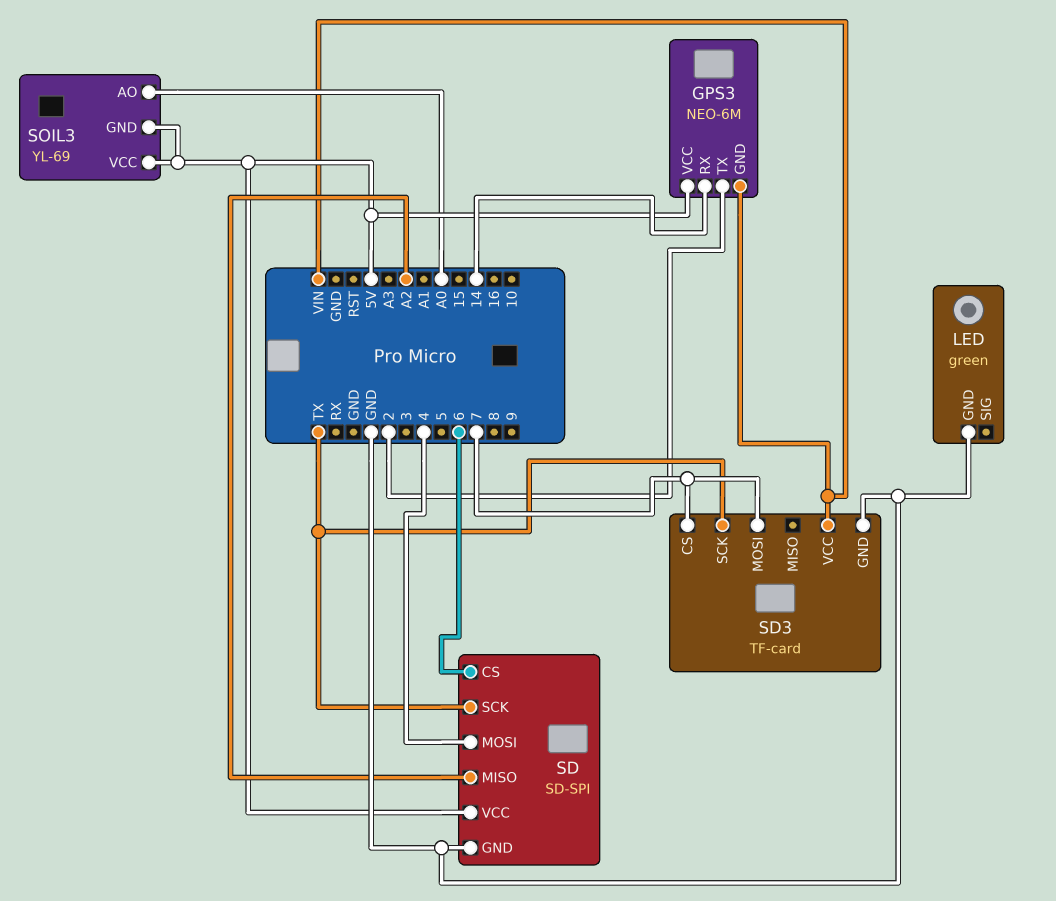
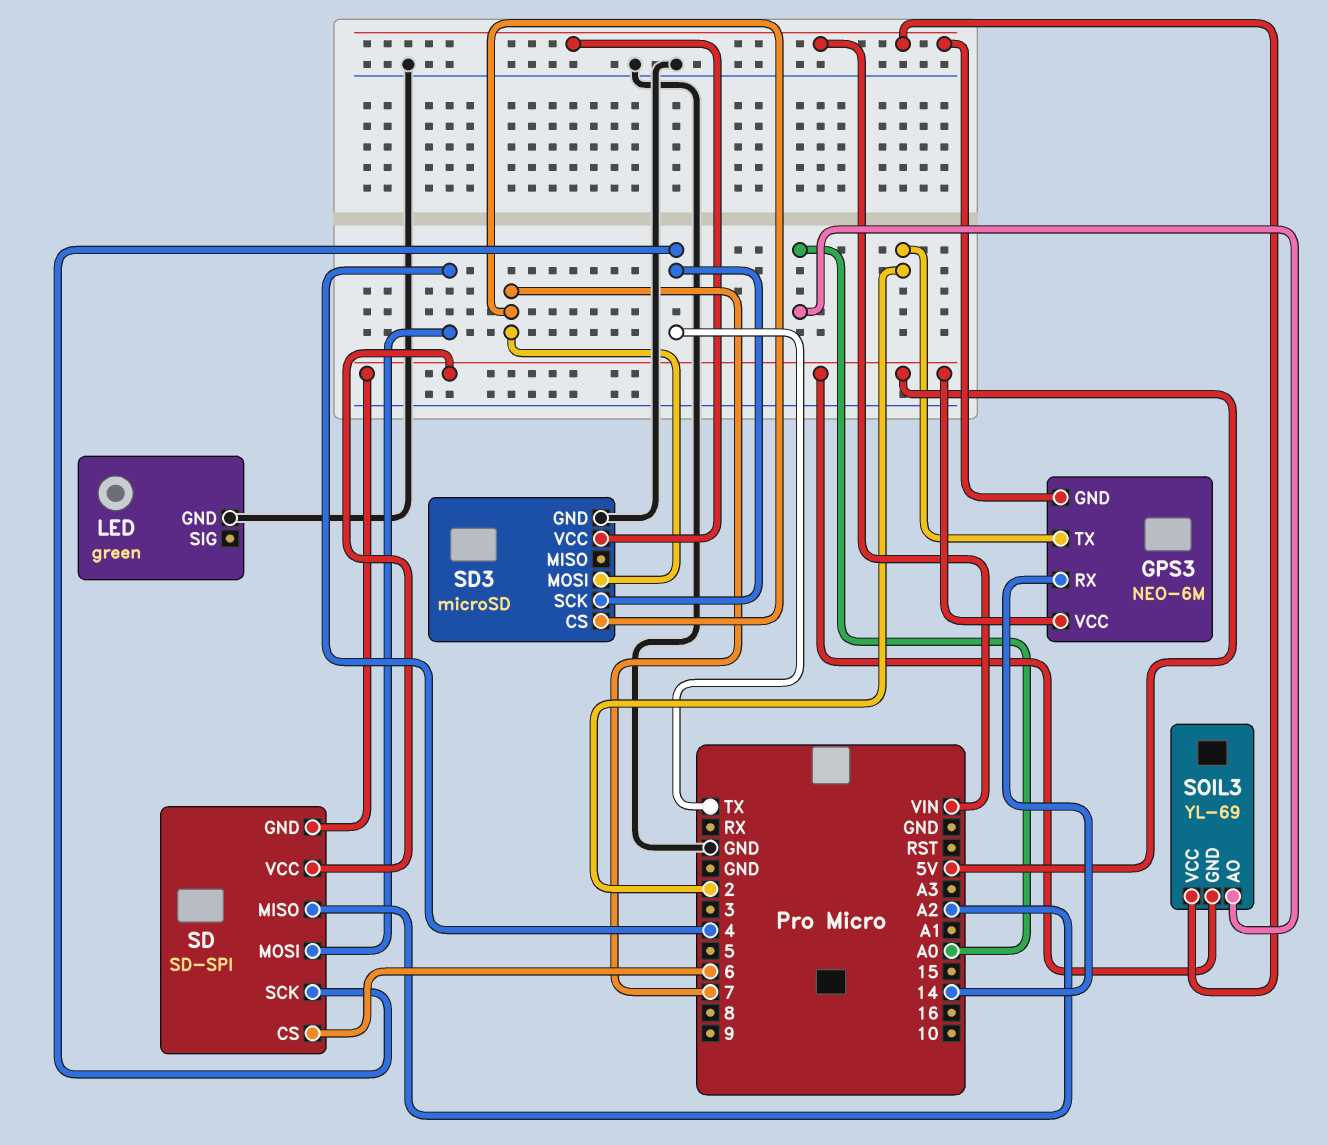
SD pin GND: GND -> 5V
SD3: TF-card -> microSD
SOIL3 pin VCC: 5V -> VIN

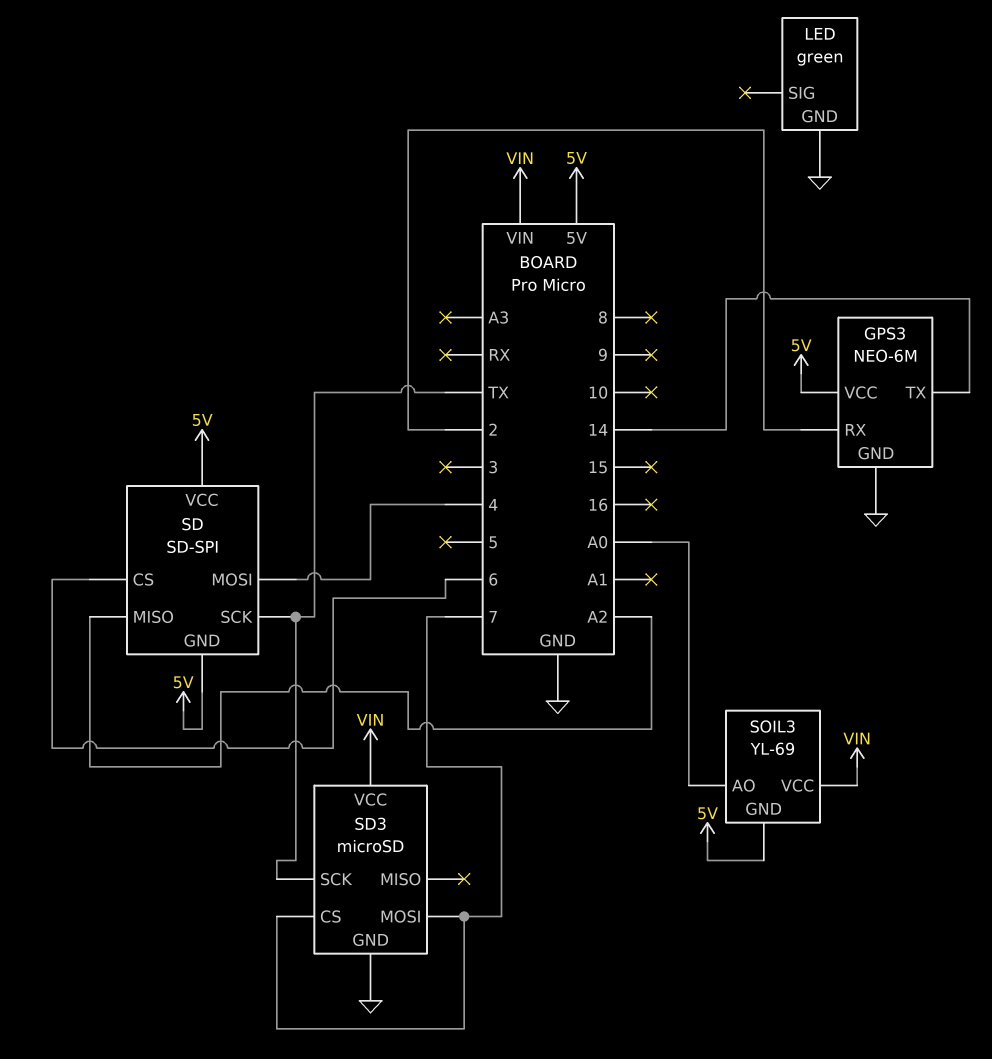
GPS3 pin GND: VIN -> GND
GPS3 pin RX: 14 -> 2
GPS3 pin TX: 2 -> 14

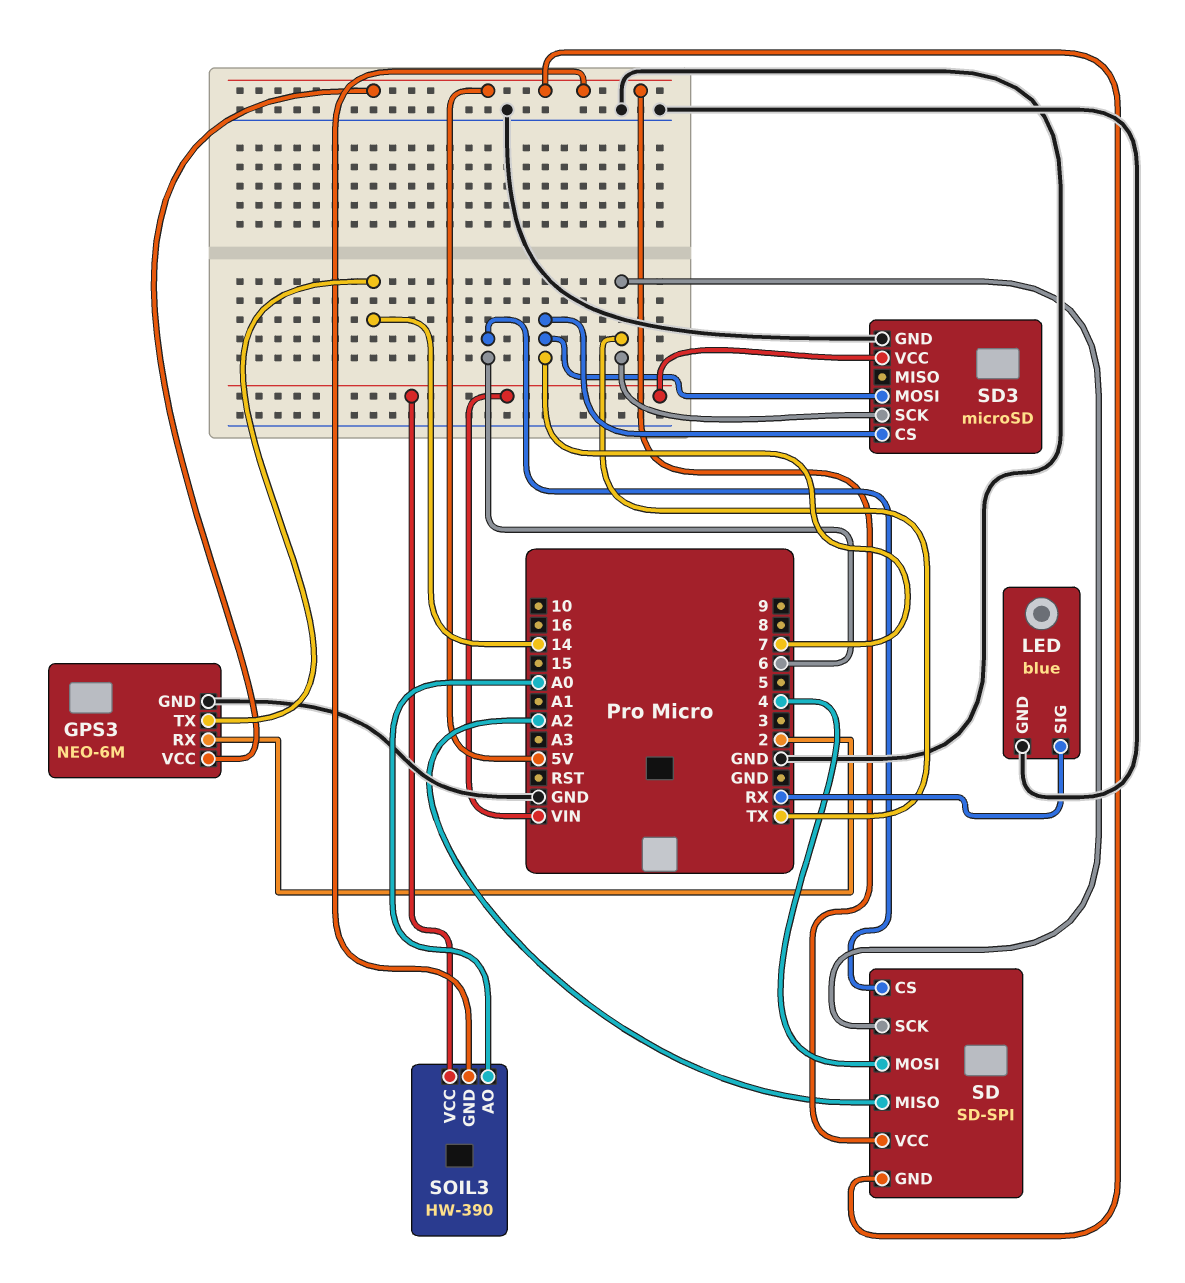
LED: green -> blue
LED pin SIG: none -> RX
SOIL3: YL-69 -> HW-390

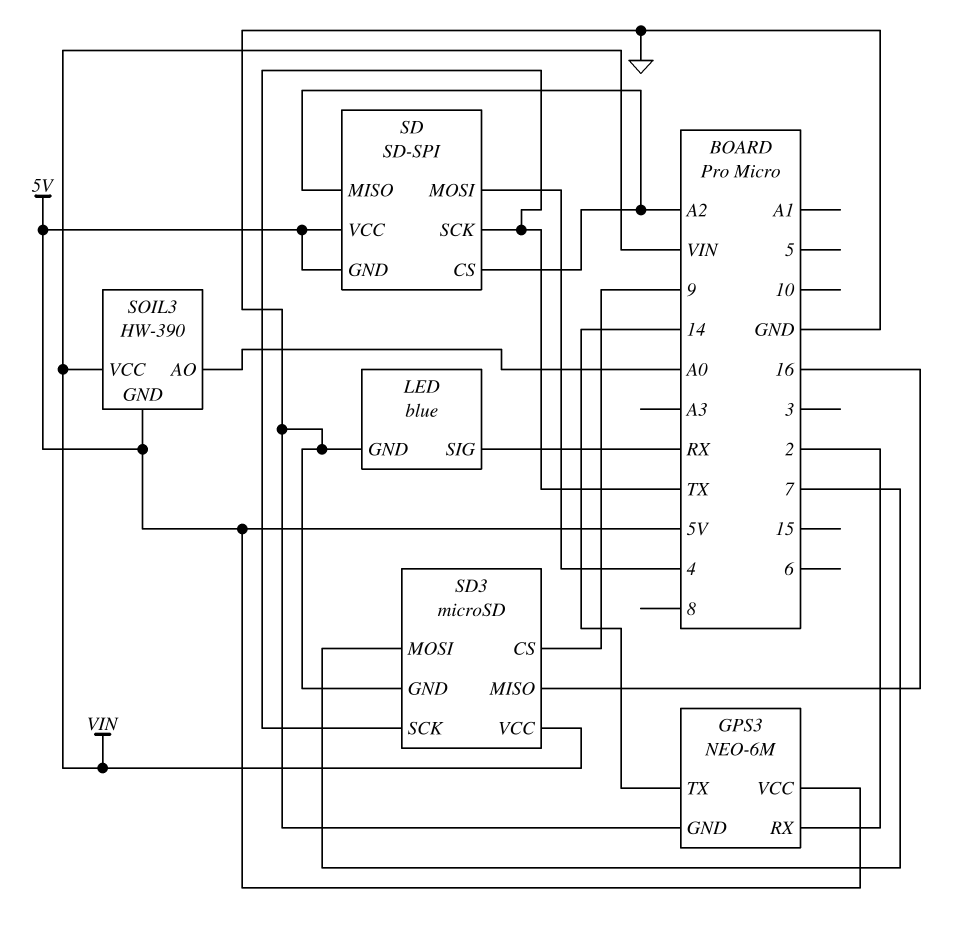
SD pin CS: 6 -> A2
SD3 pin CS: 7 -> 9
SD3 pin MISO: none -> 16

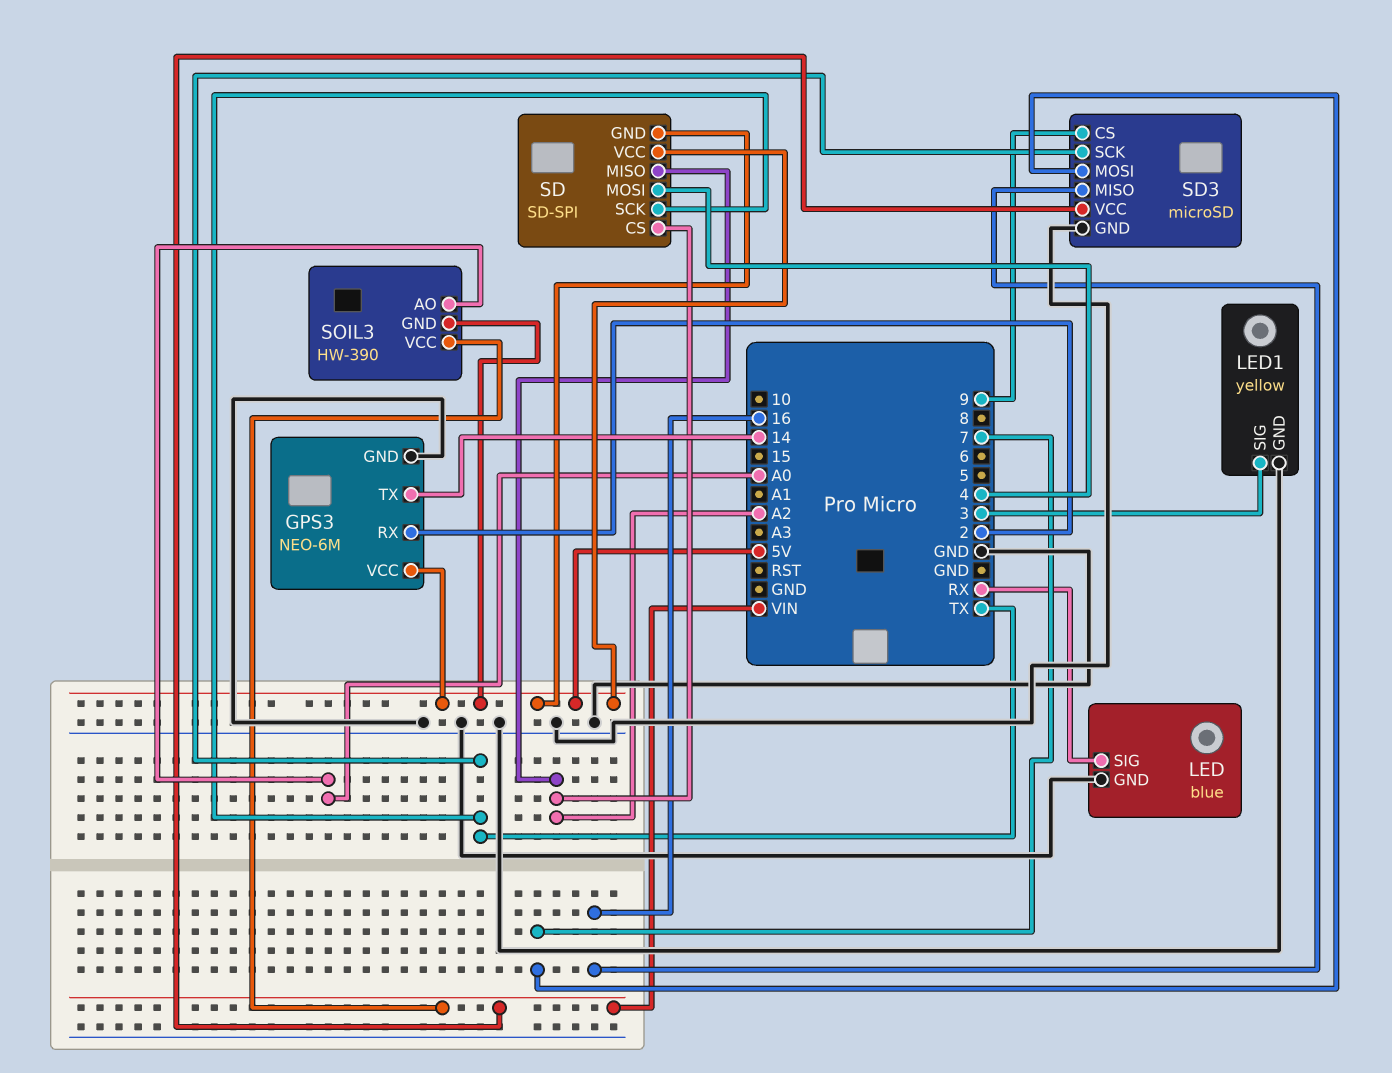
LED1: none -> yellow
LED1 pin GND: none -> GND
LED1 pin SIG: none -> 3

